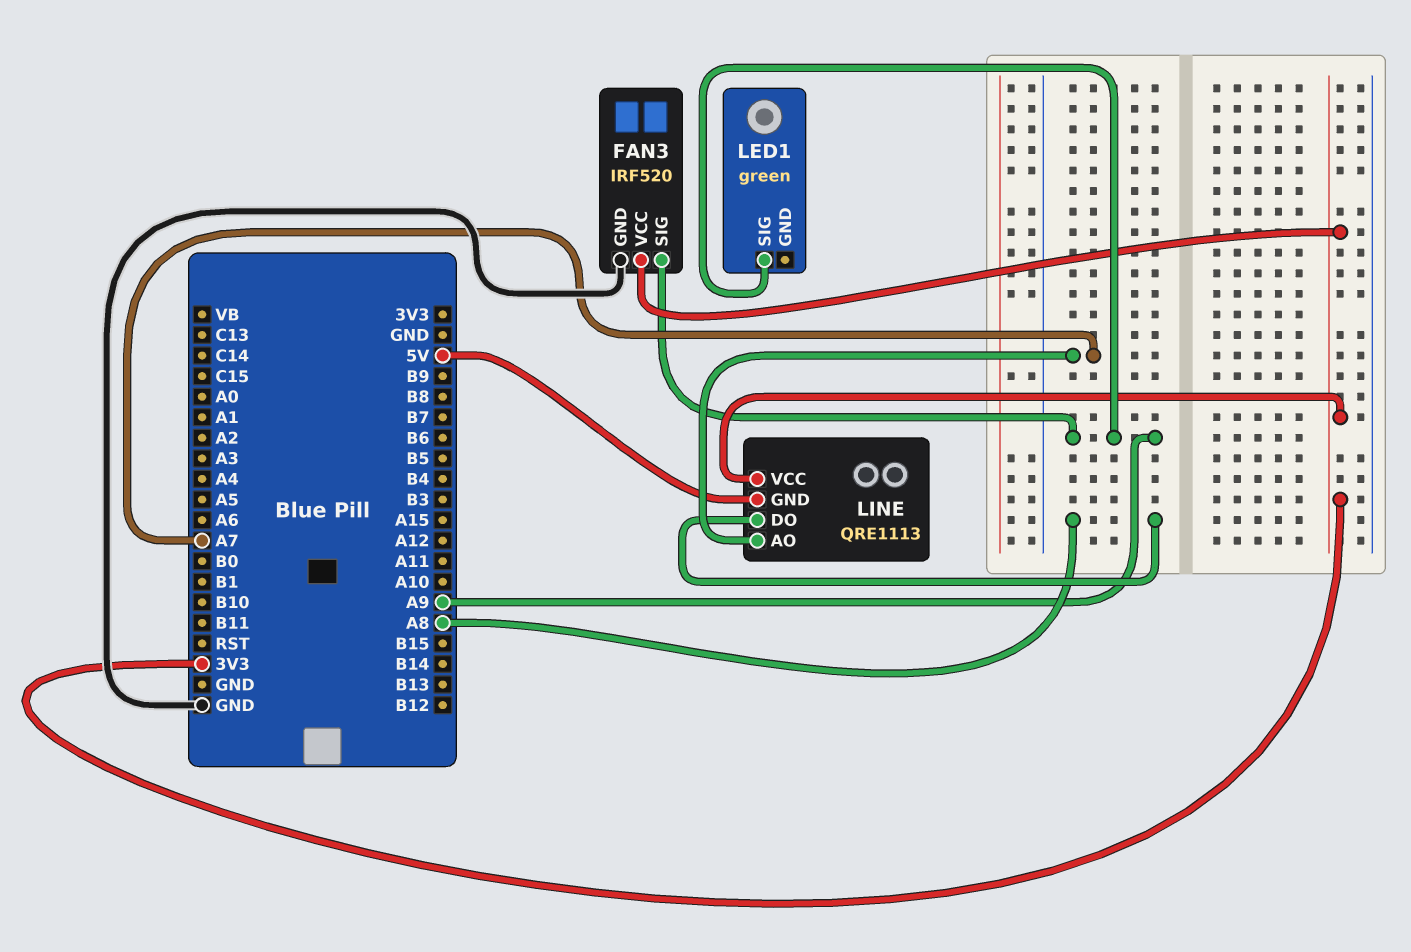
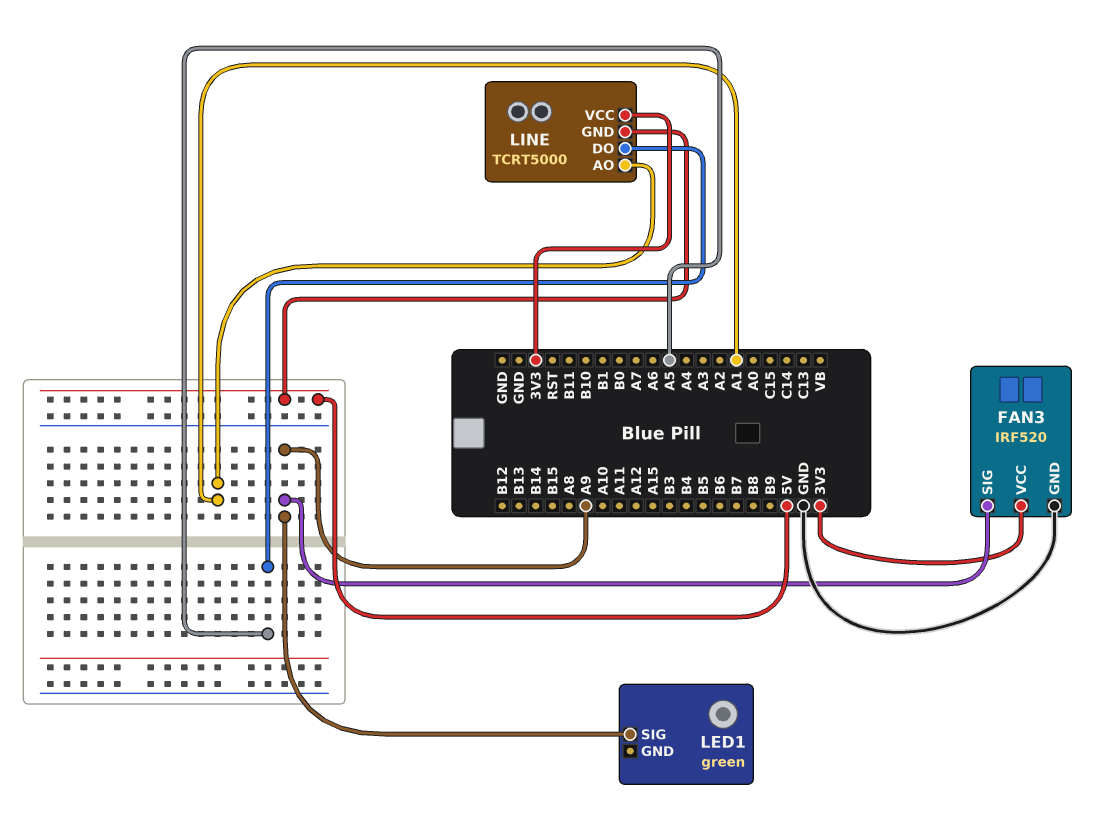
LINE: QRE1113 -> TCRT5000
LINE pin AO: A7 -> A1
LINE pin DO: A8 -> A5

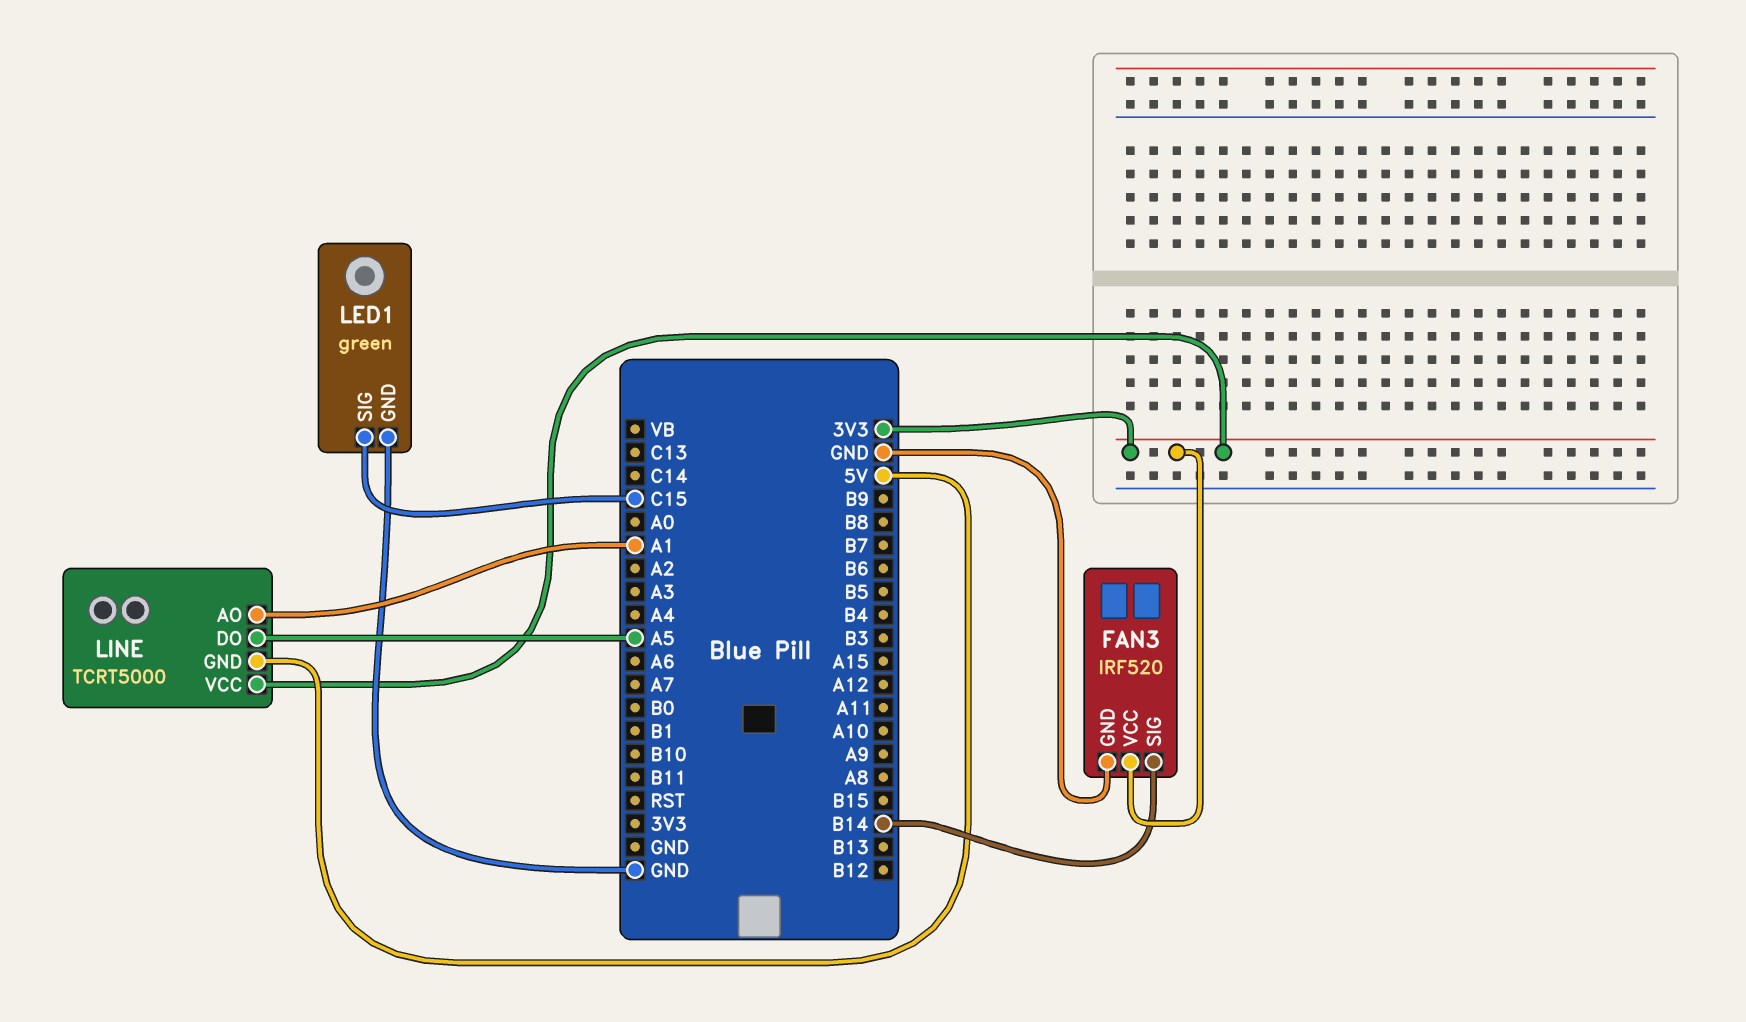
FAN3 pin SIG: A9 -> B14
LED1 pin GND: none -> GND
LED1 pin SIG: A9 -> C15

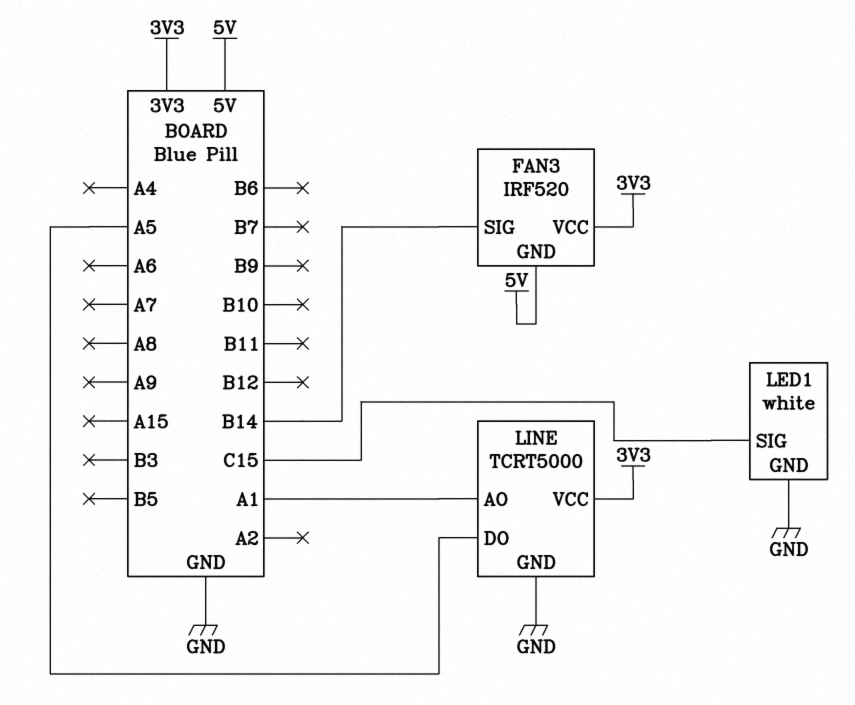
FAN3 pin GND: GND -> 5V
LED1: green -> white
LINE pin GND: 5V -> GND

